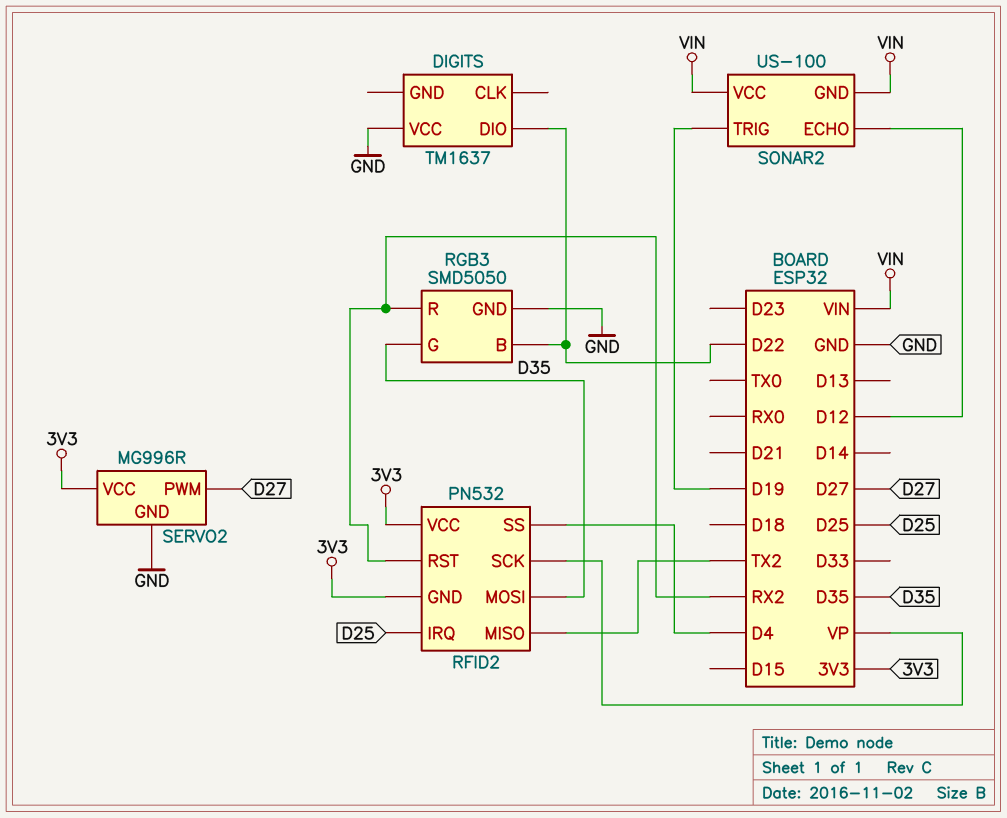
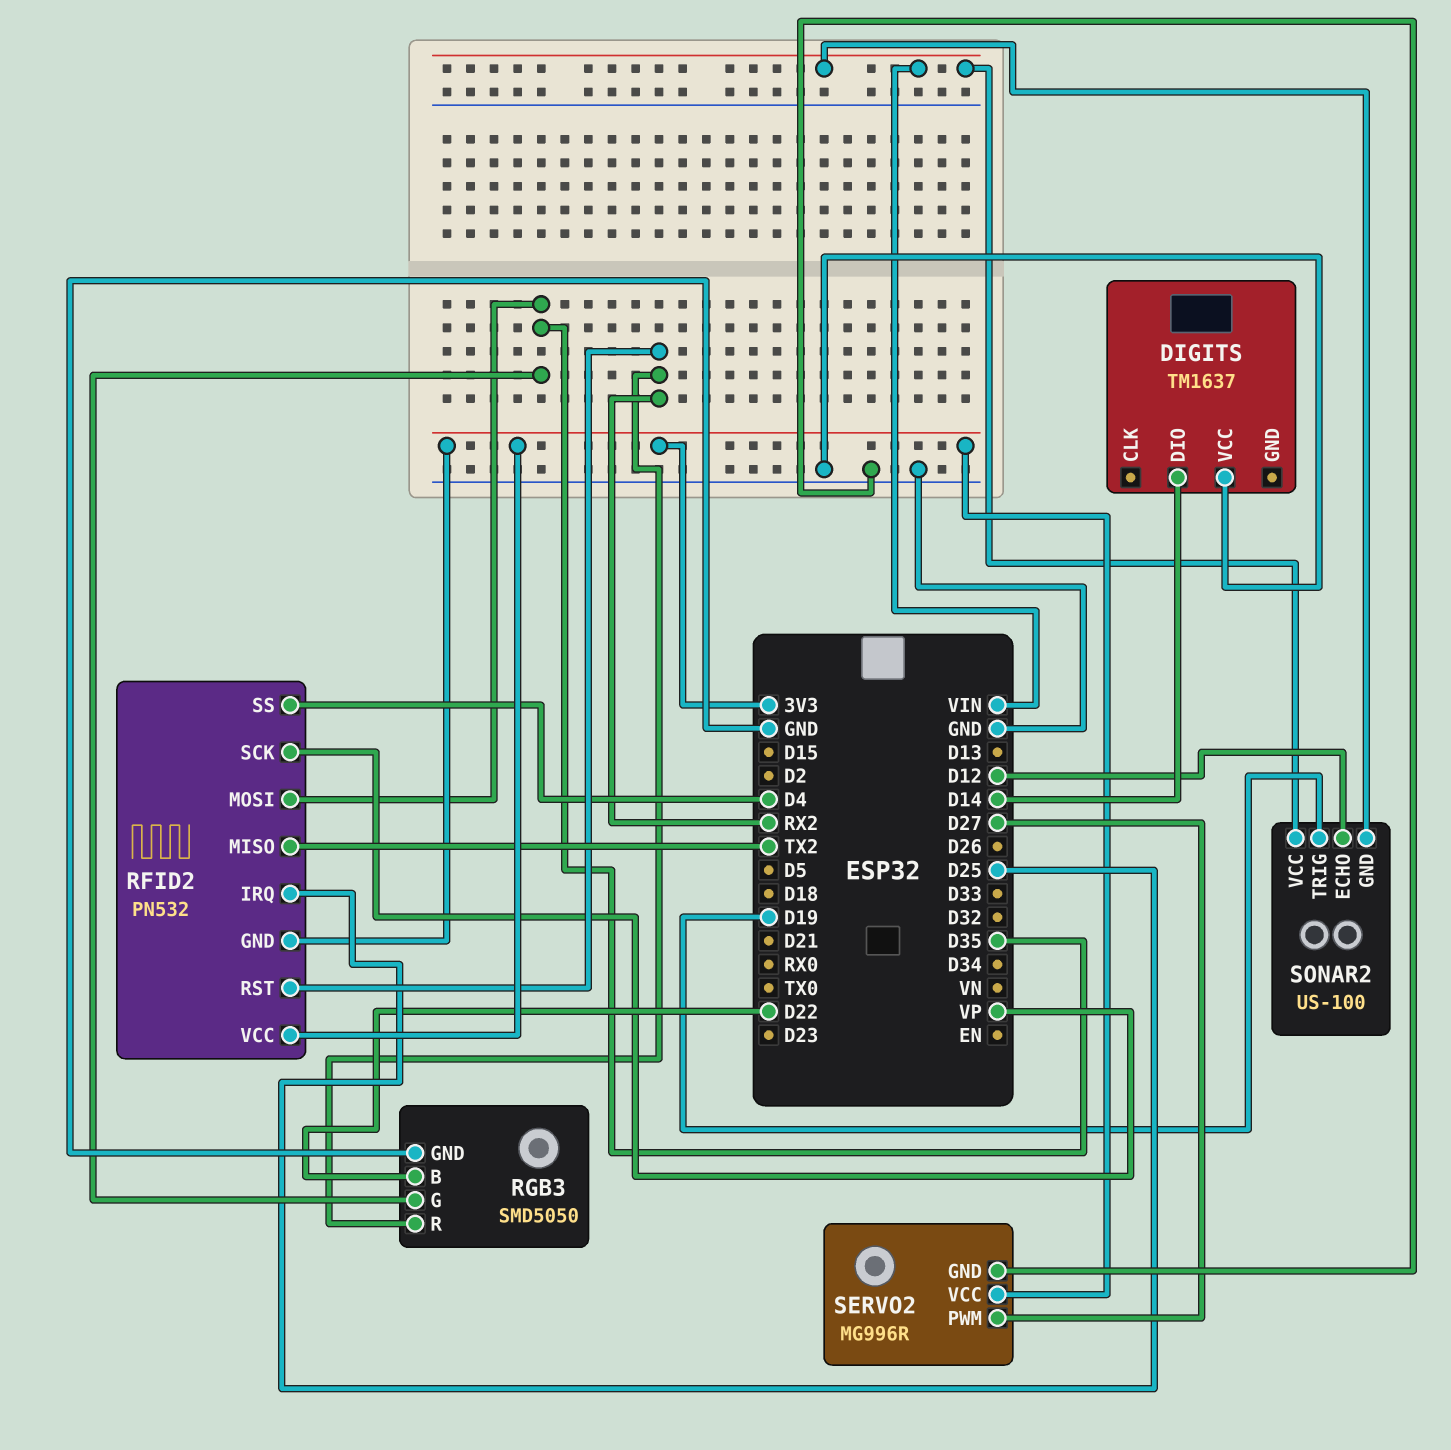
DIGITS pin DIO: D22 -> D14

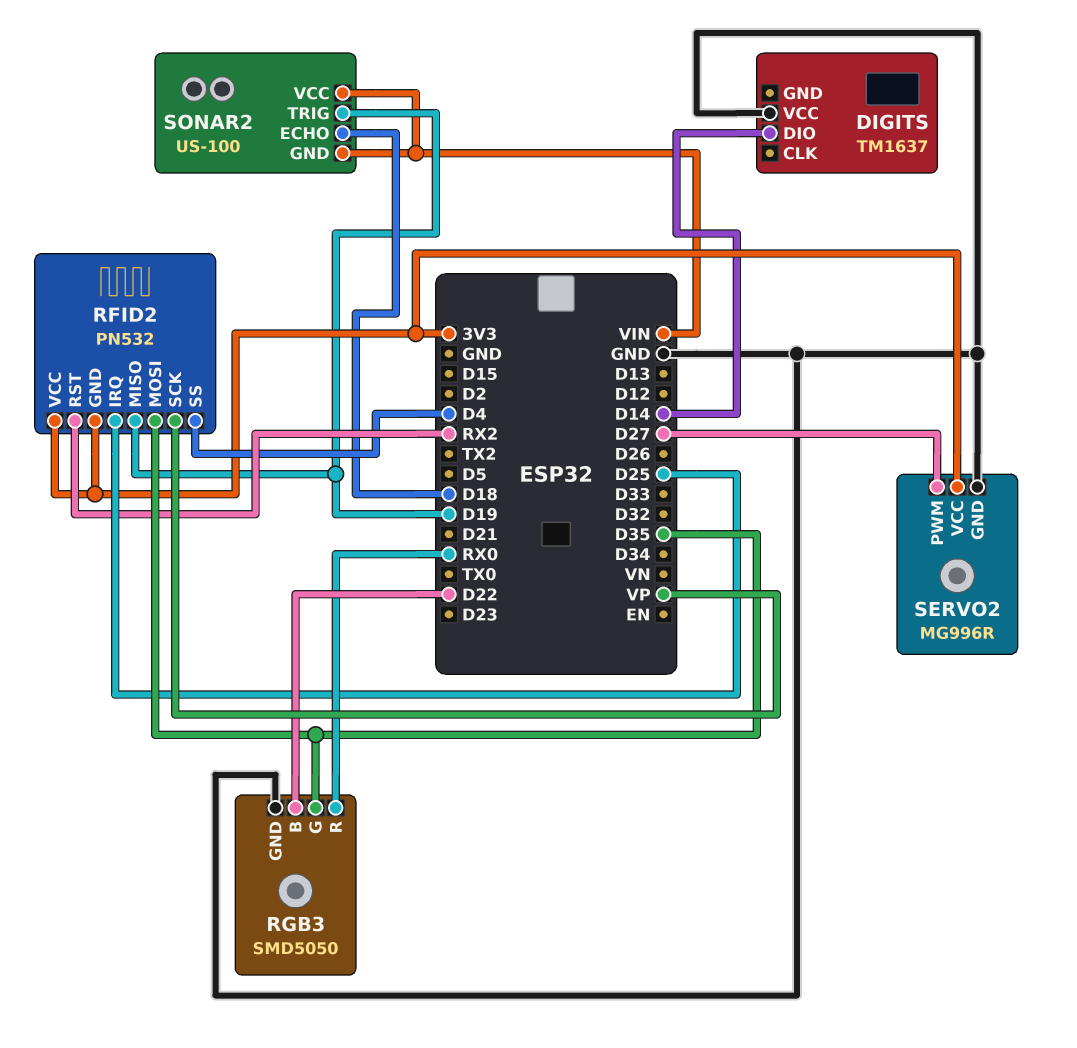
RFID2 pin MISO: TX2 -> D19
RGB3 pin R: RX2 -> RX0
SONAR2 pin ECHO: D12 -> D18

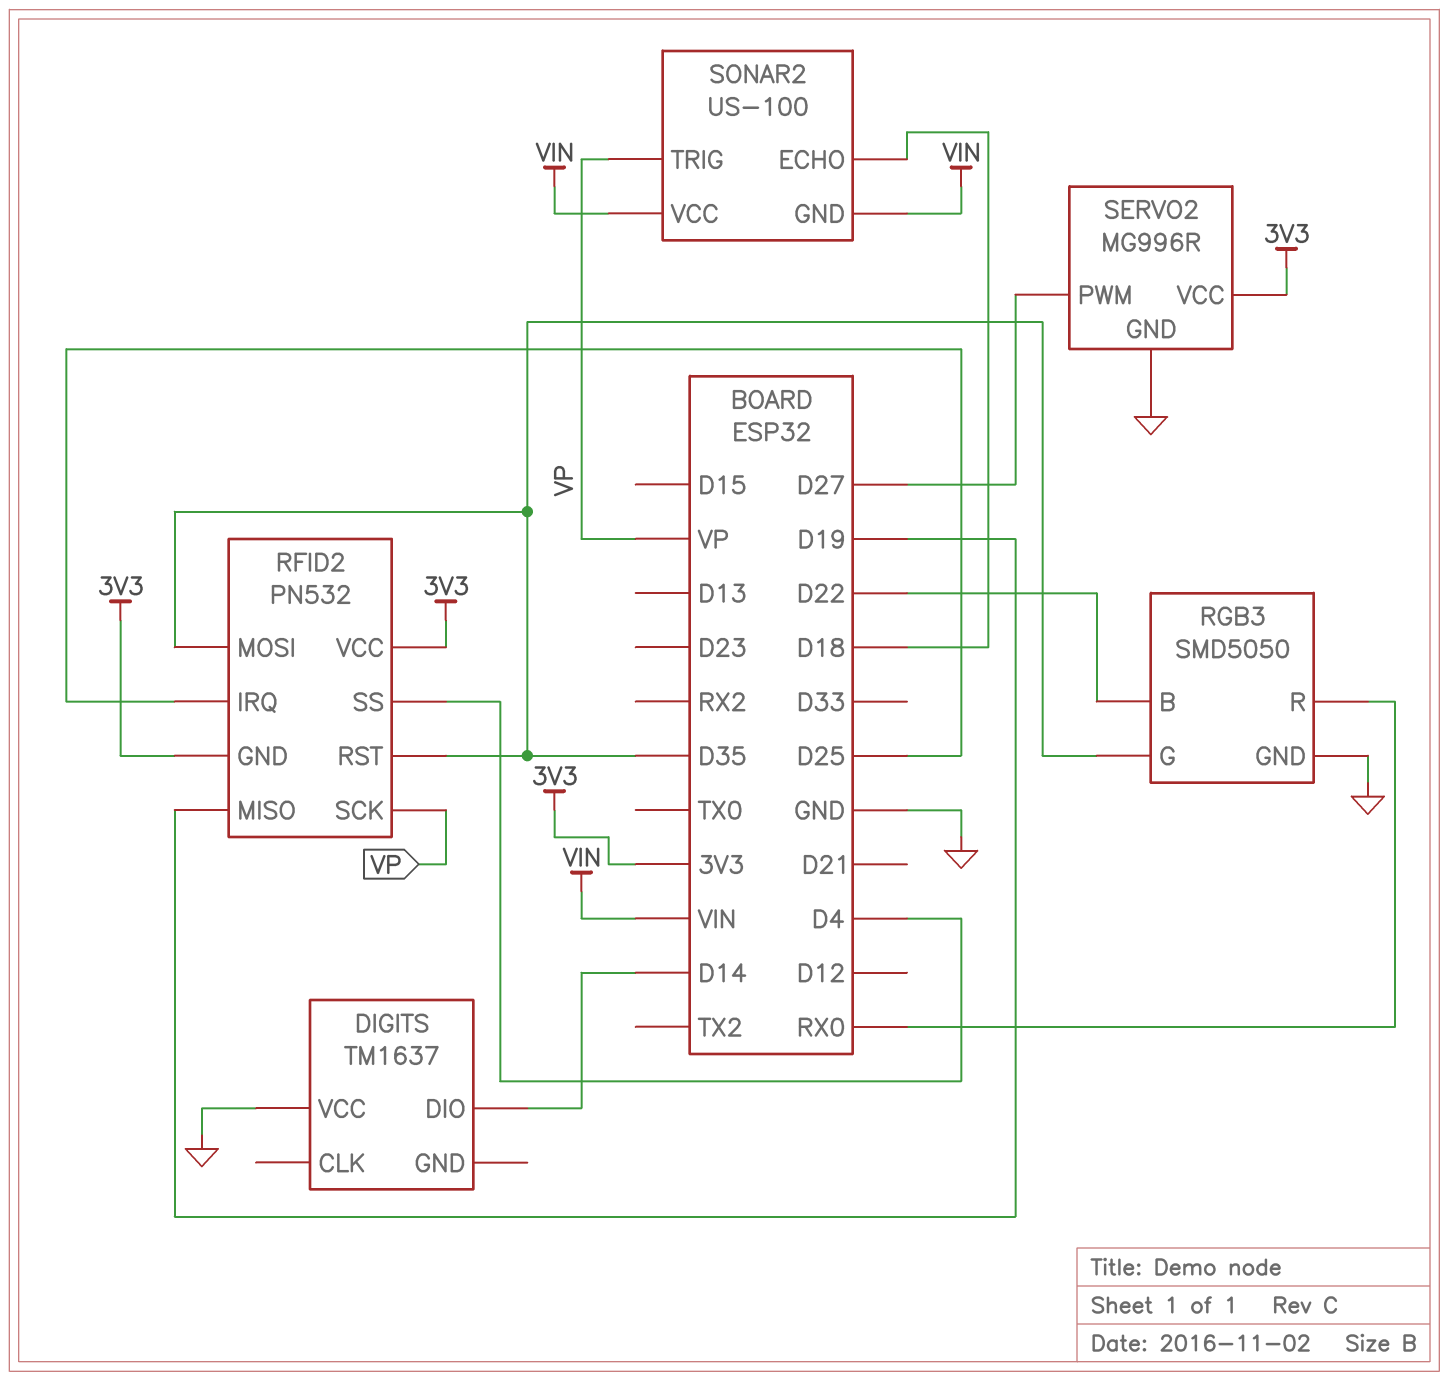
RFID2 pin RST: RX2 -> D35
SONAR2 pin TRIG: D19 -> VP

